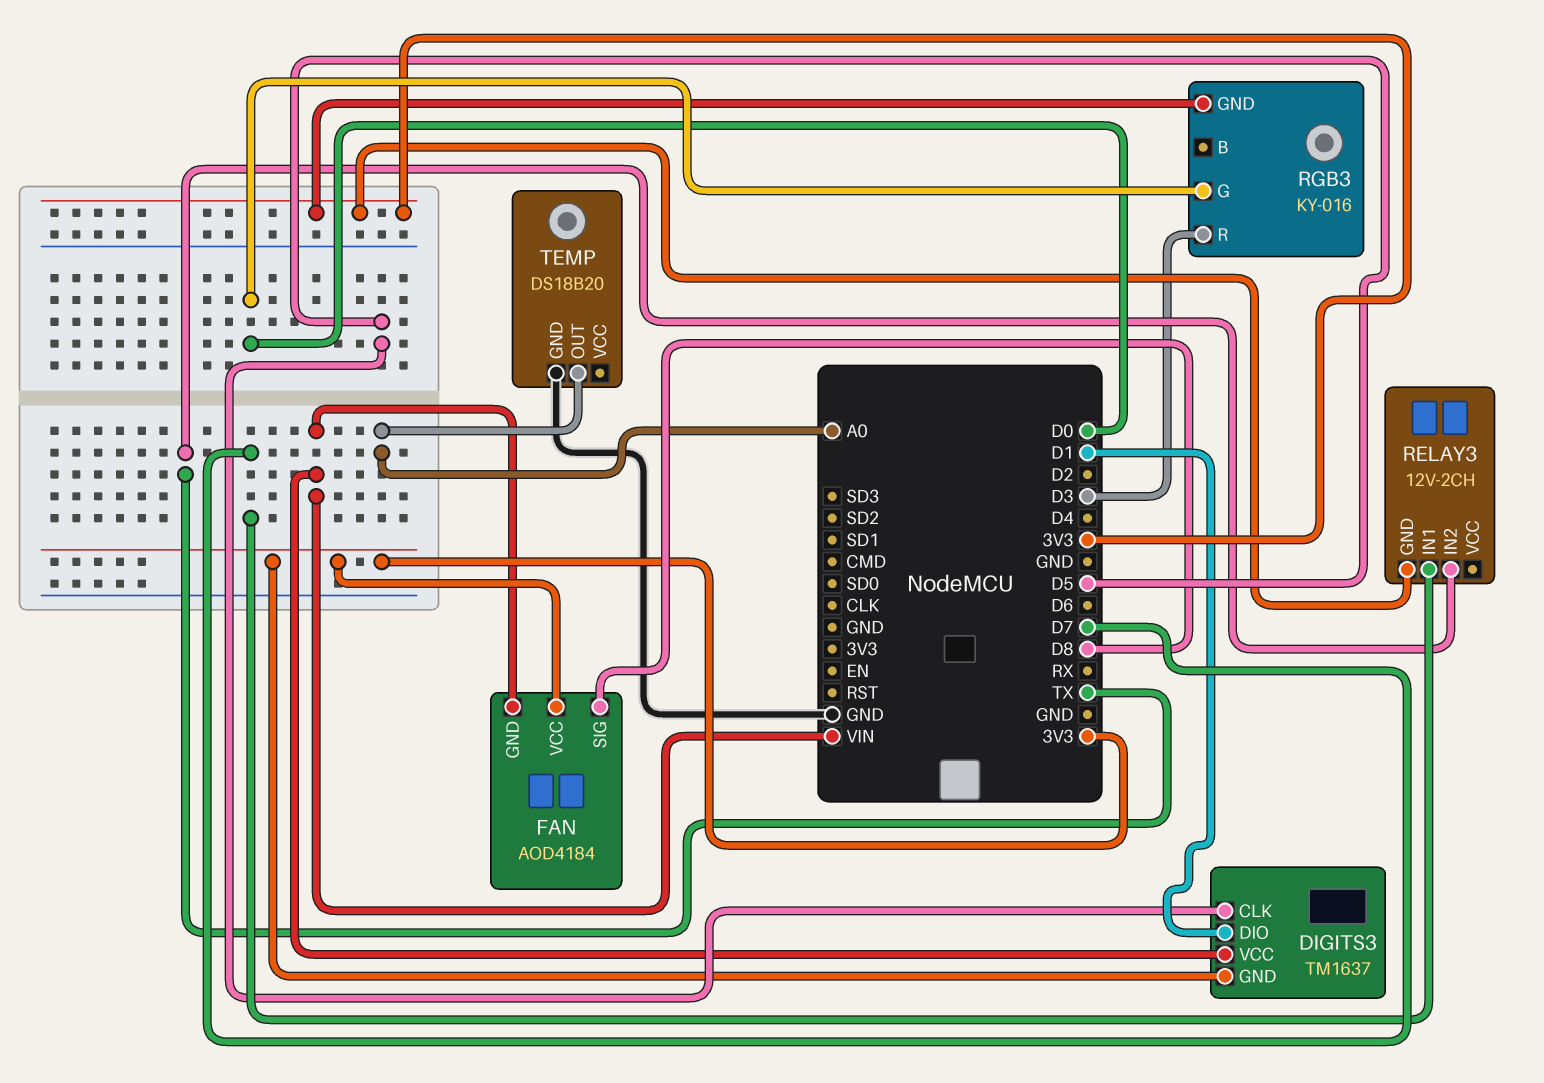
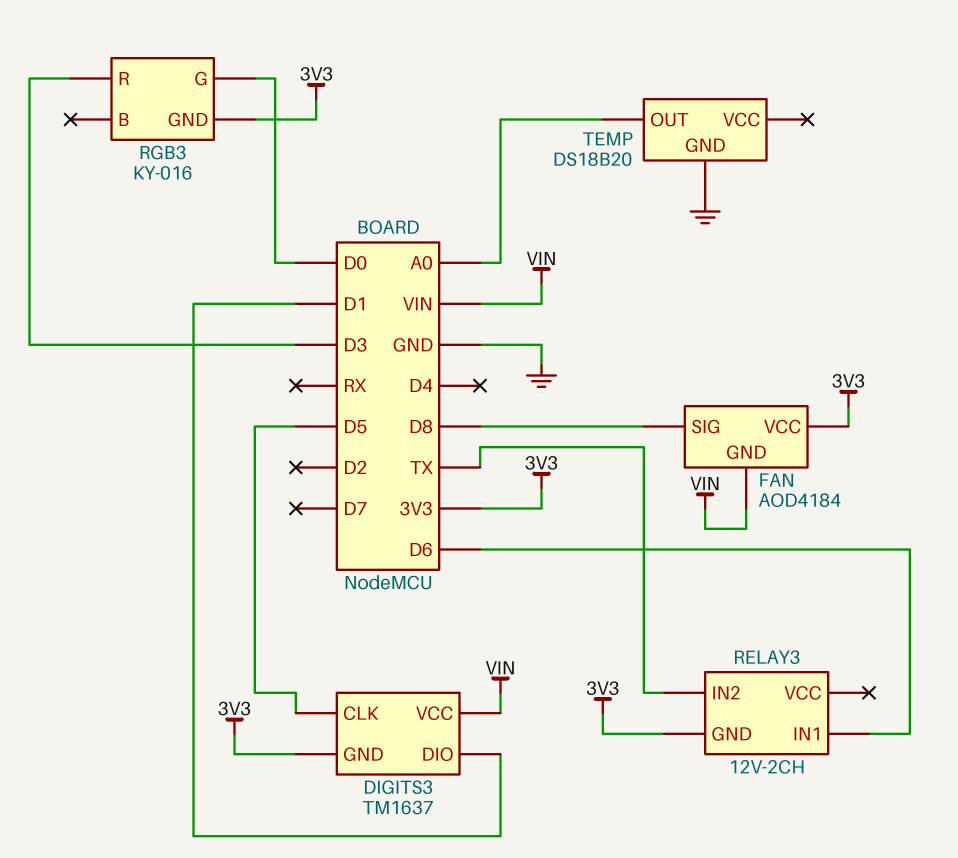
RELAY3 pin IN1: D7 -> D6

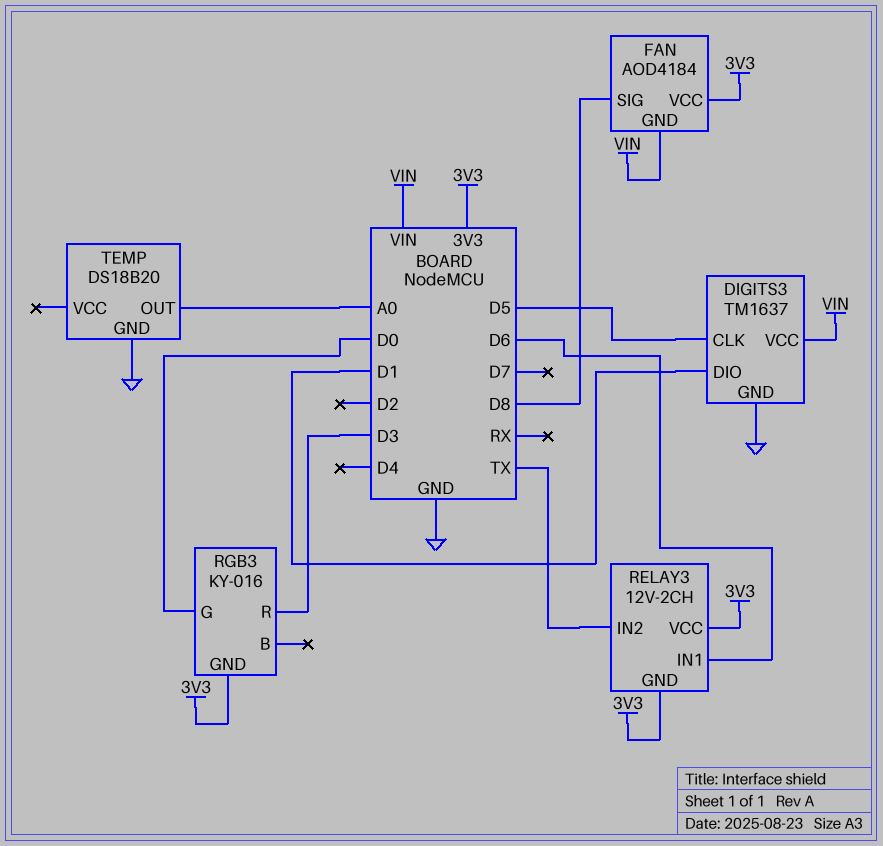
DIGITS3 pin GND: 3V3 -> GND
RELAY3 pin VCC: none -> 3V3

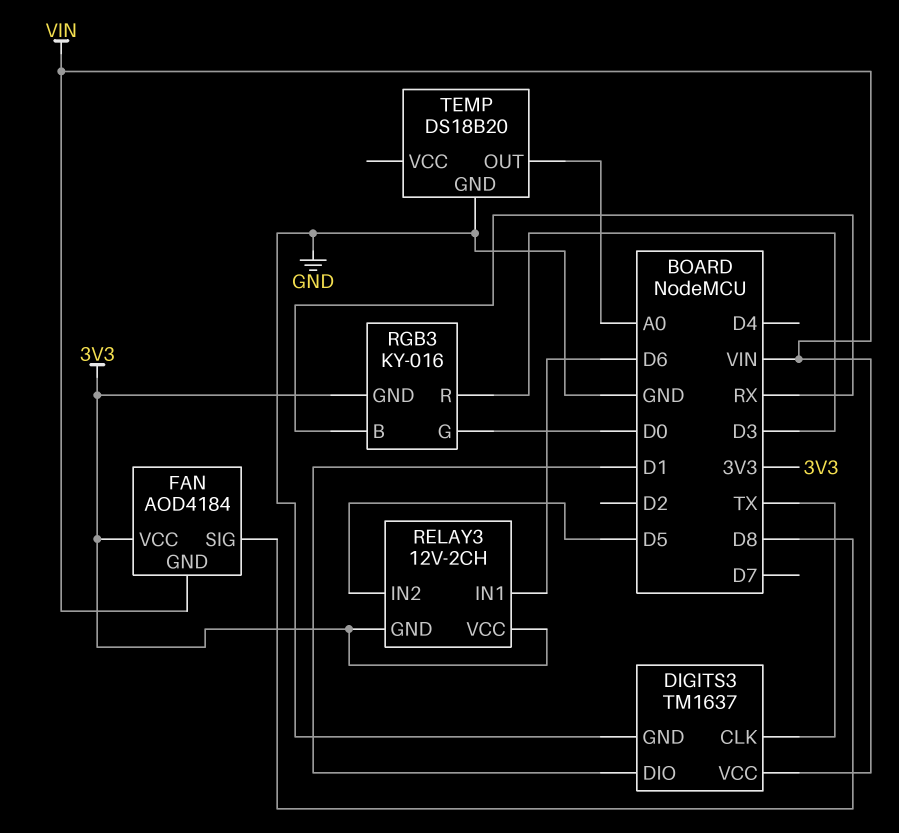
DIGITS3 pin CLK: D5 -> TX
RELAY3 pin IN2: TX -> D5
RGB3 pin B: none -> RX

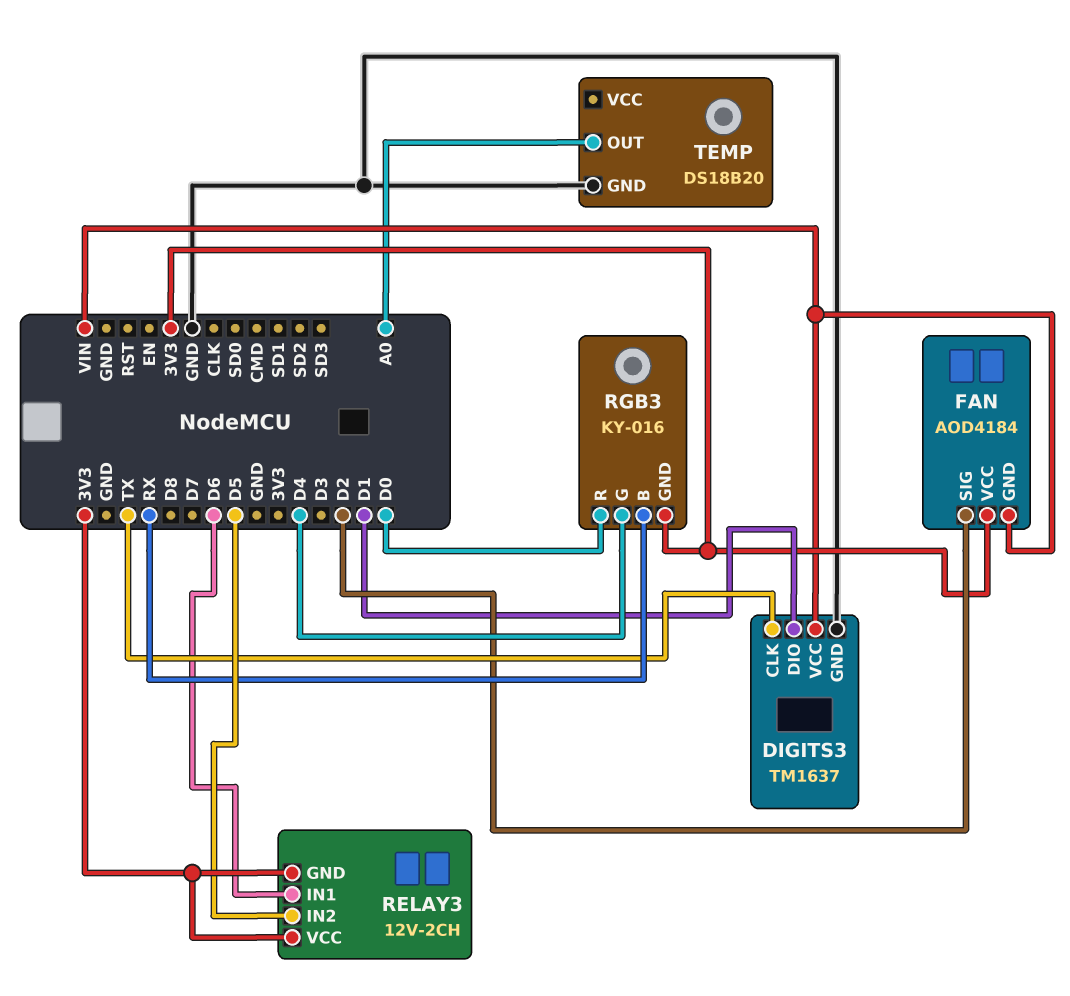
FAN pin SIG: D8 -> D2
RGB3 pin G: D0 -> D4
RGB3 pin R: D3 -> D0

